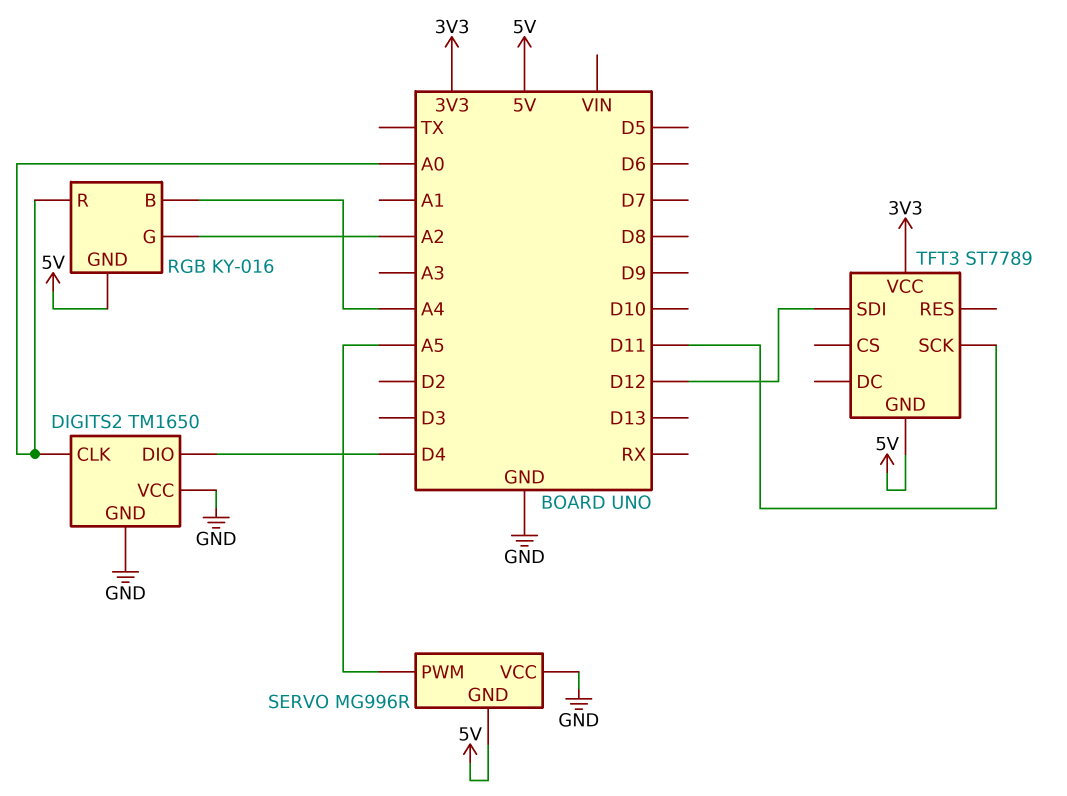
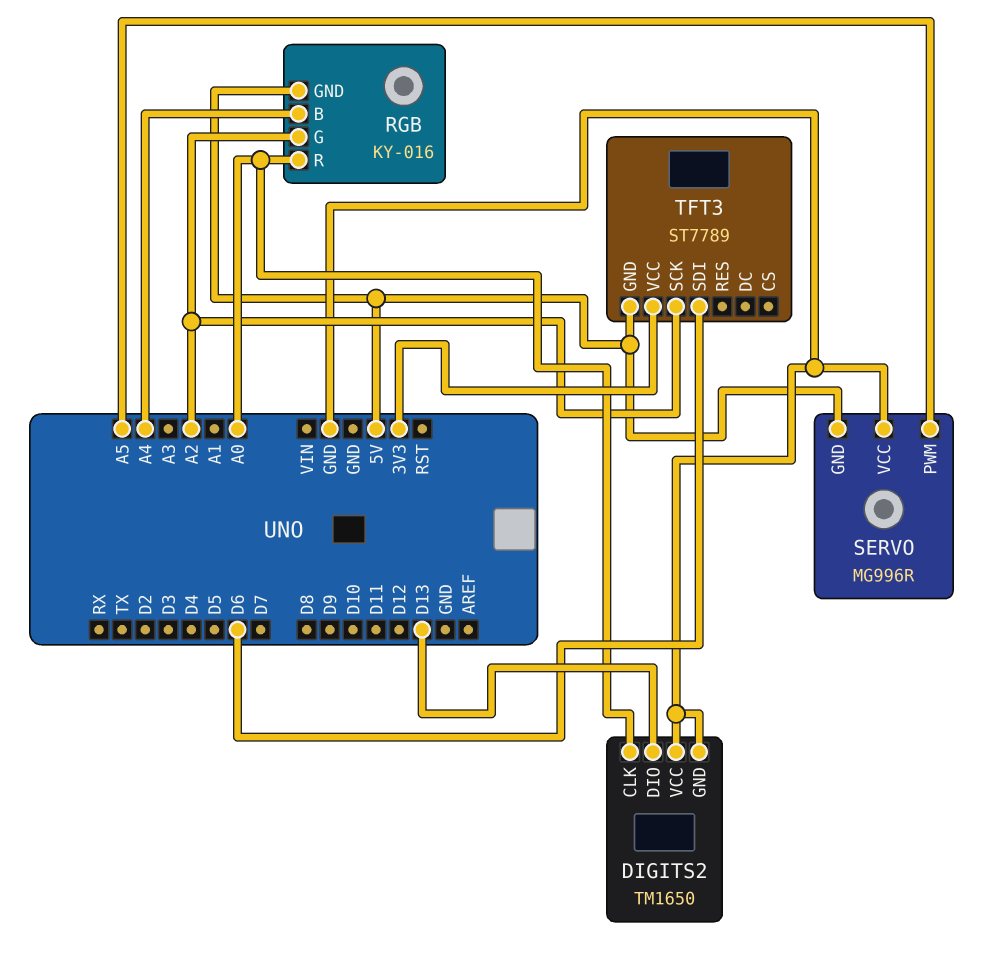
DIGITS2 pin DIO: D4 -> D13
TFT3 pin SCK: D11 -> A2
TFT3 pin SDI: D12 -> D6

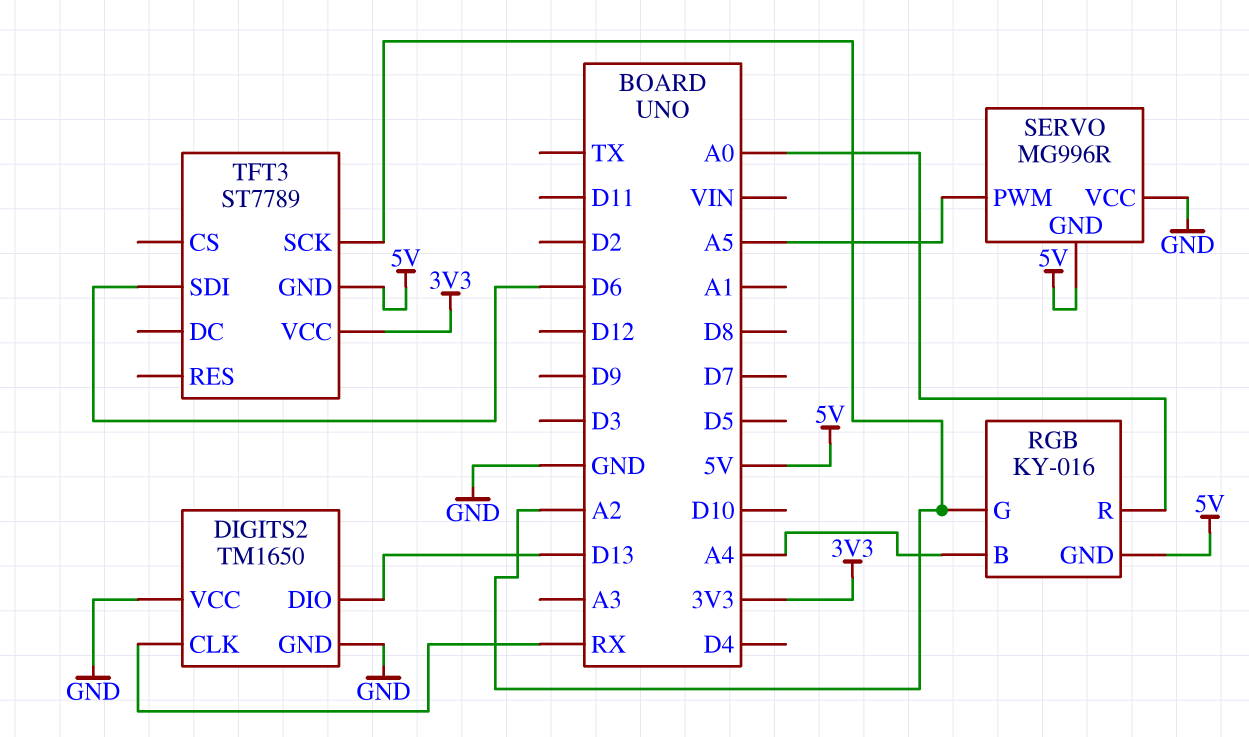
DIGITS2 pin CLK: A0 -> RX

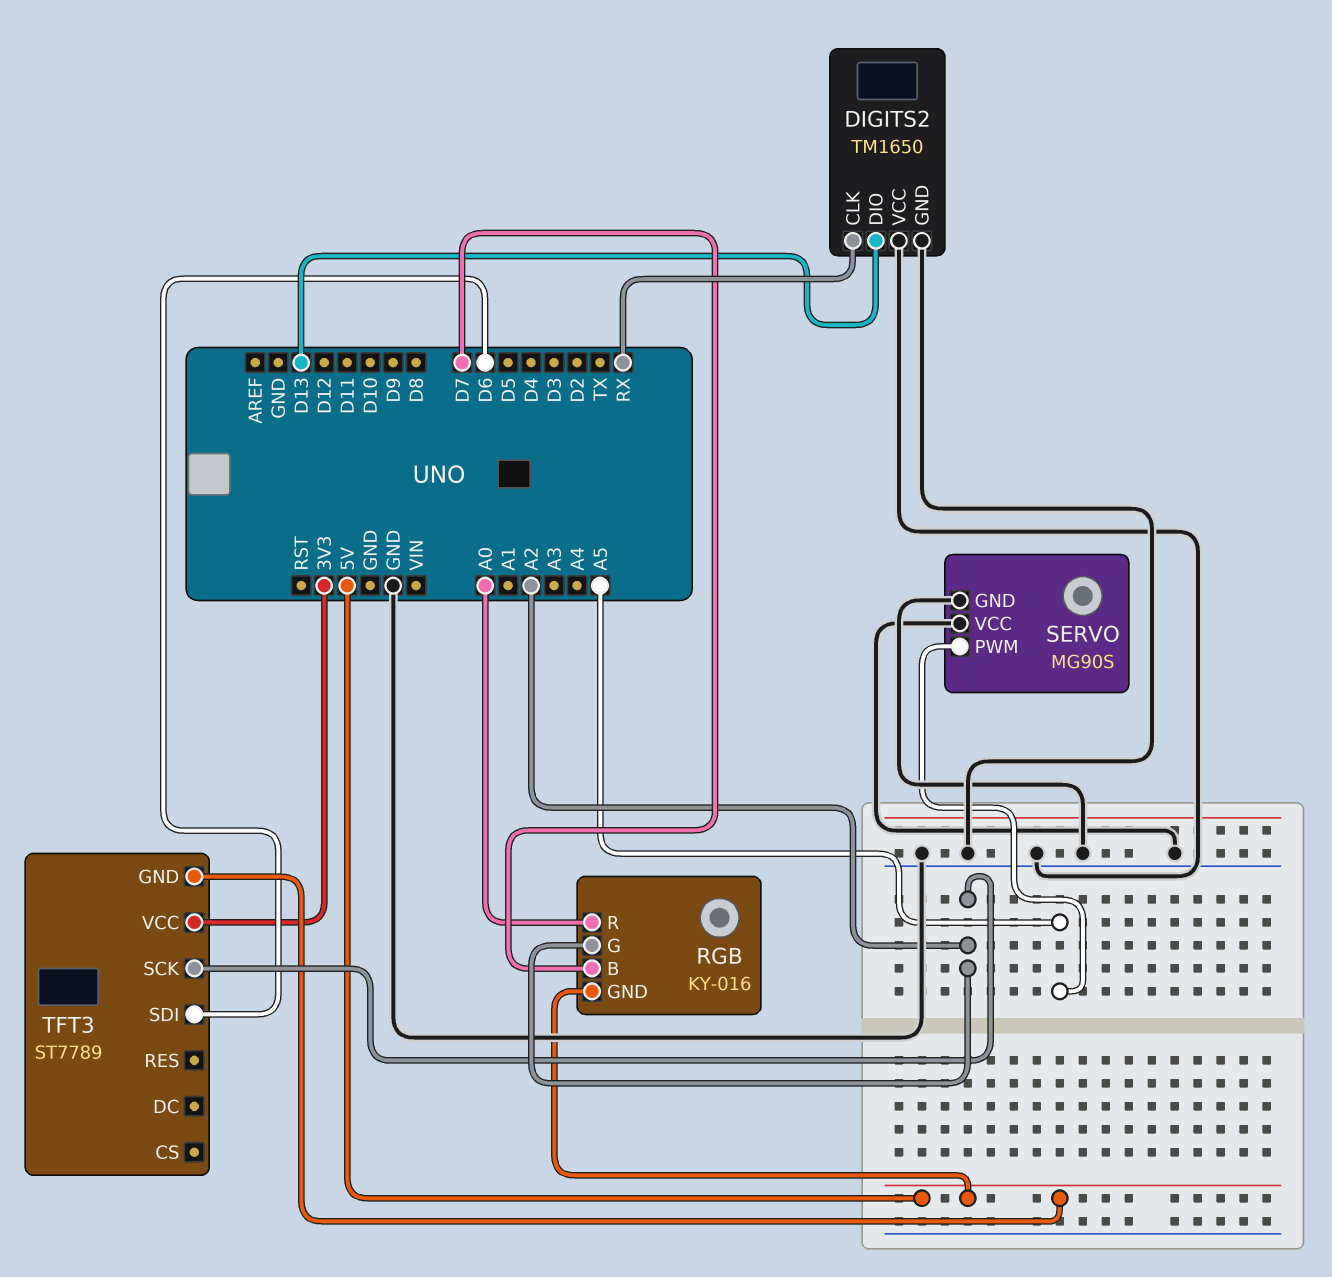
RGB pin B: A4 -> D7
SERVO: MG996R -> MG90S
SERVO pin GND: 5V -> GND

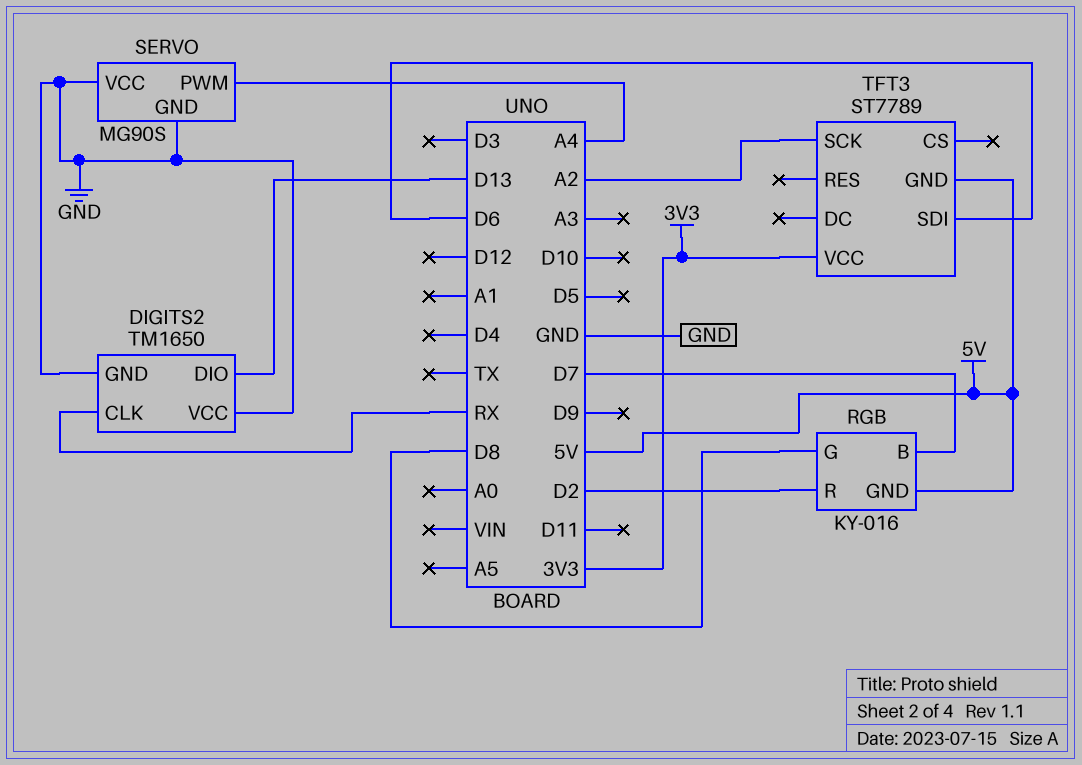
RGB pin G: A2 -> D8
RGB pin R: A0 -> D2
SERVO pin PWM: A5 -> A4

